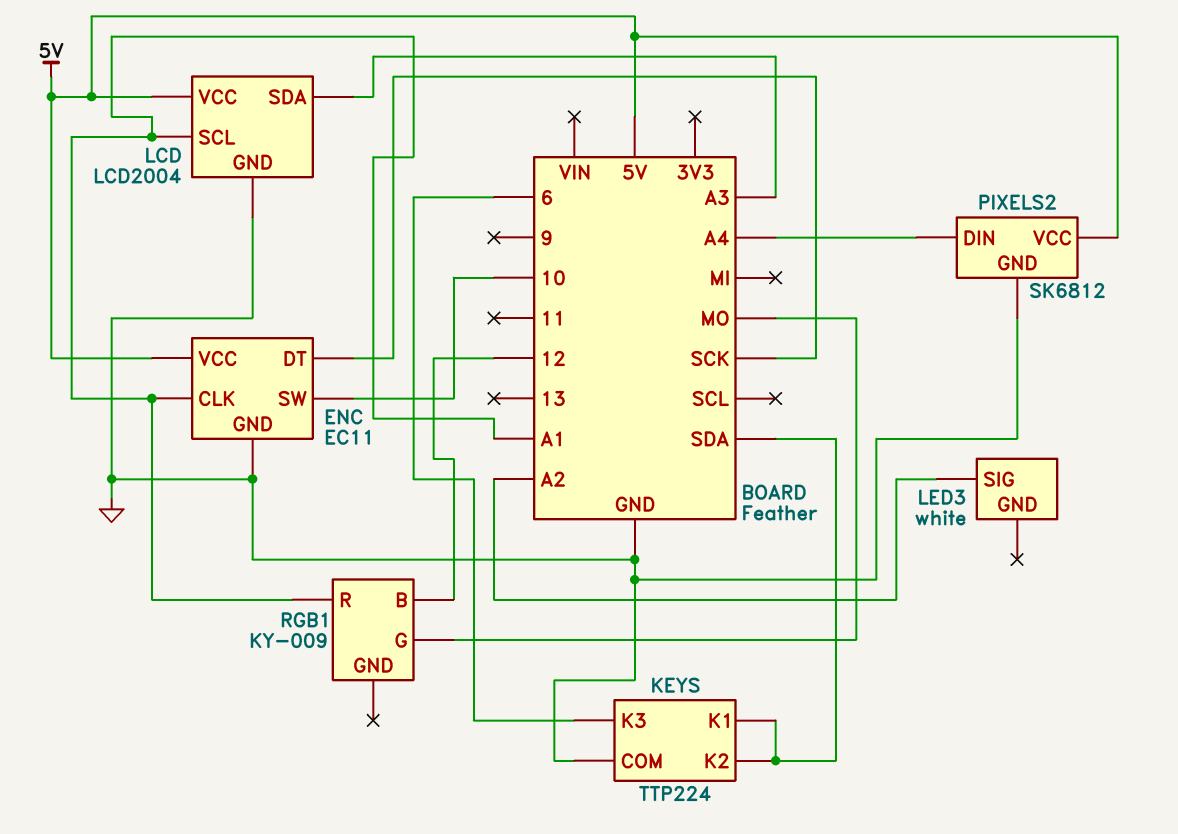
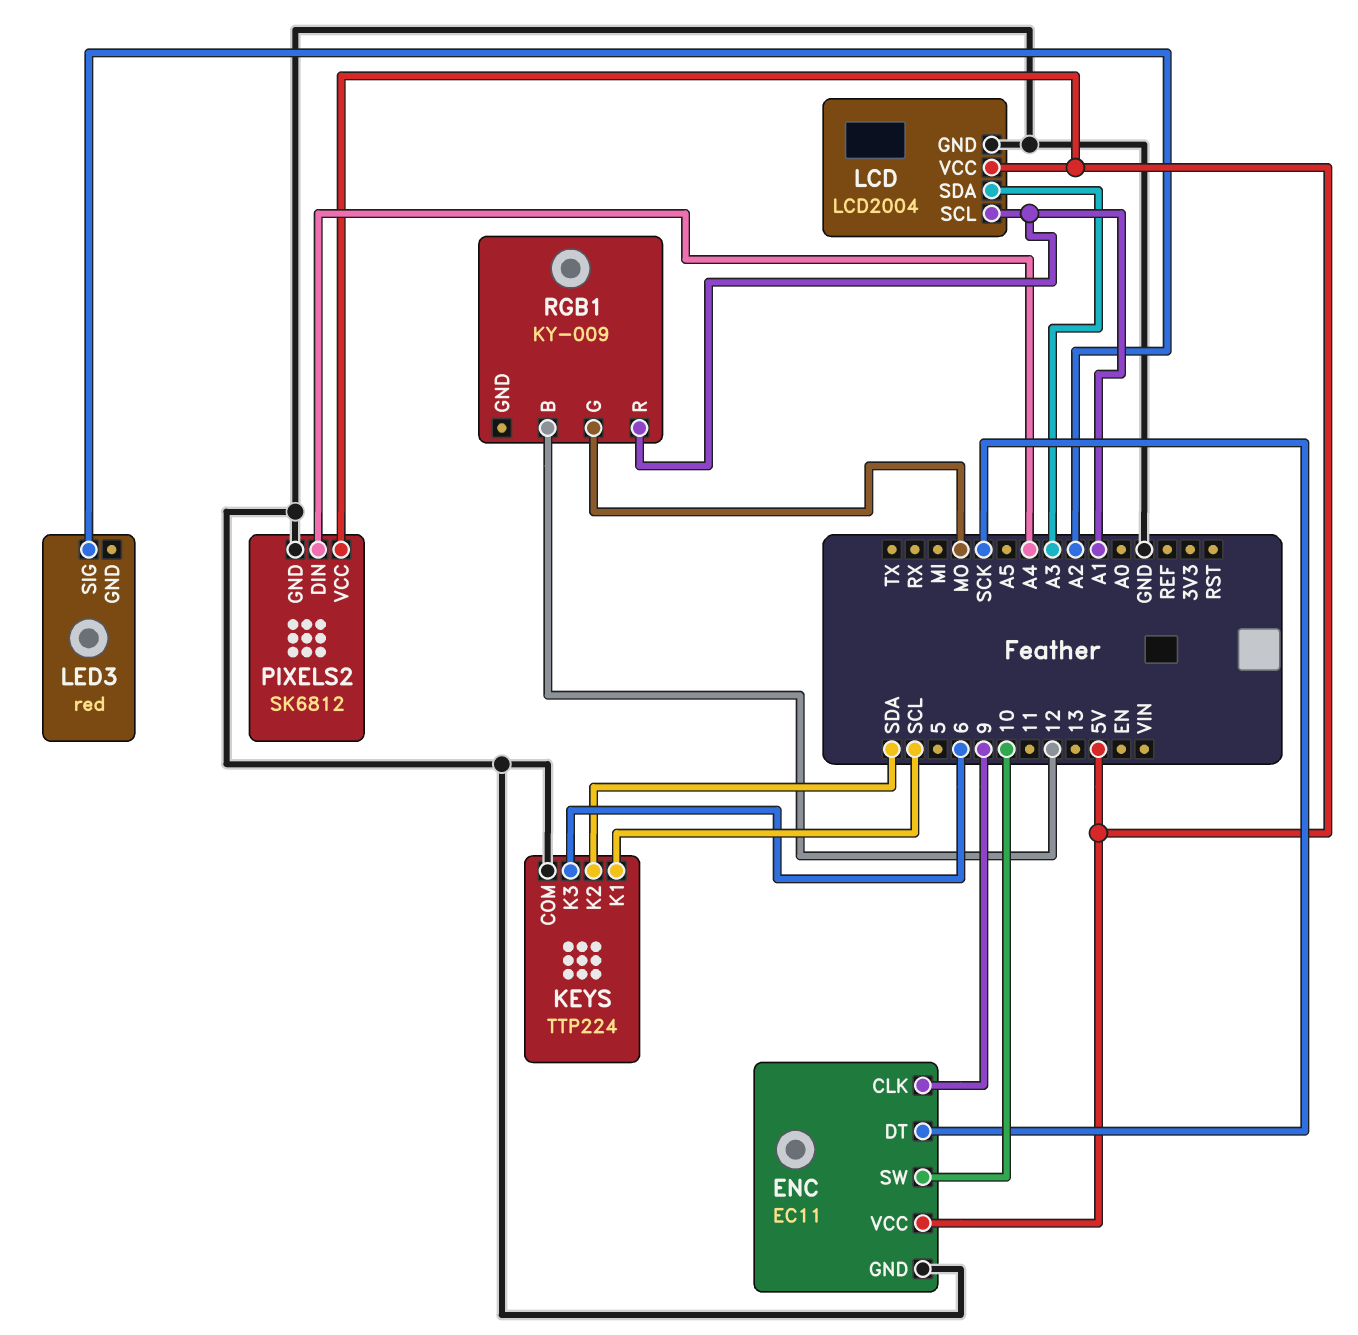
ENC pin CLK: A1 -> 9
KEYS pin K1: SDA -> SCL
LED3: white -> red

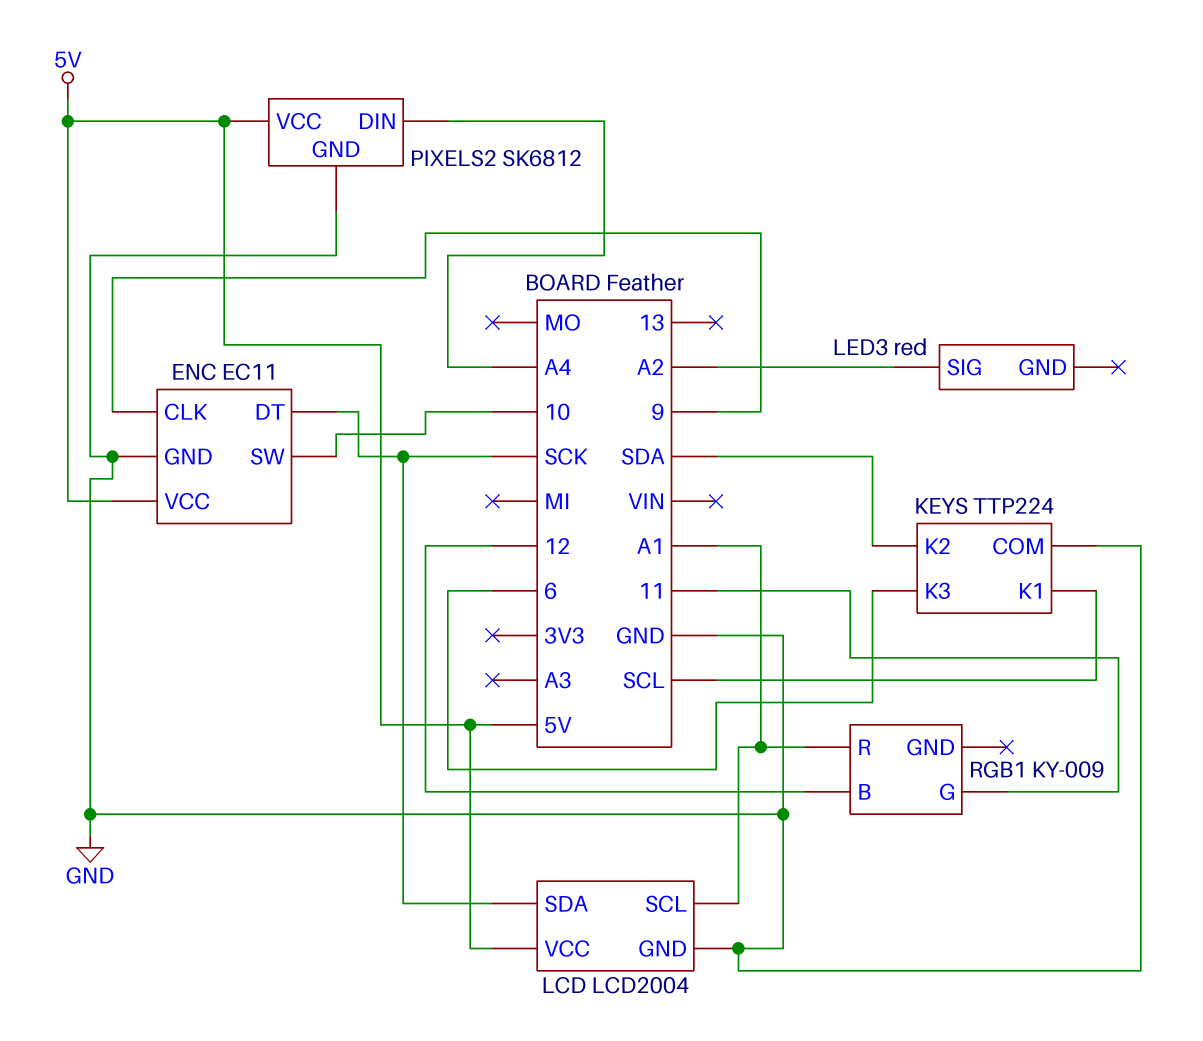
LCD pin SDA: A3 -> SCK
RGB1 pin G: MO -> 11

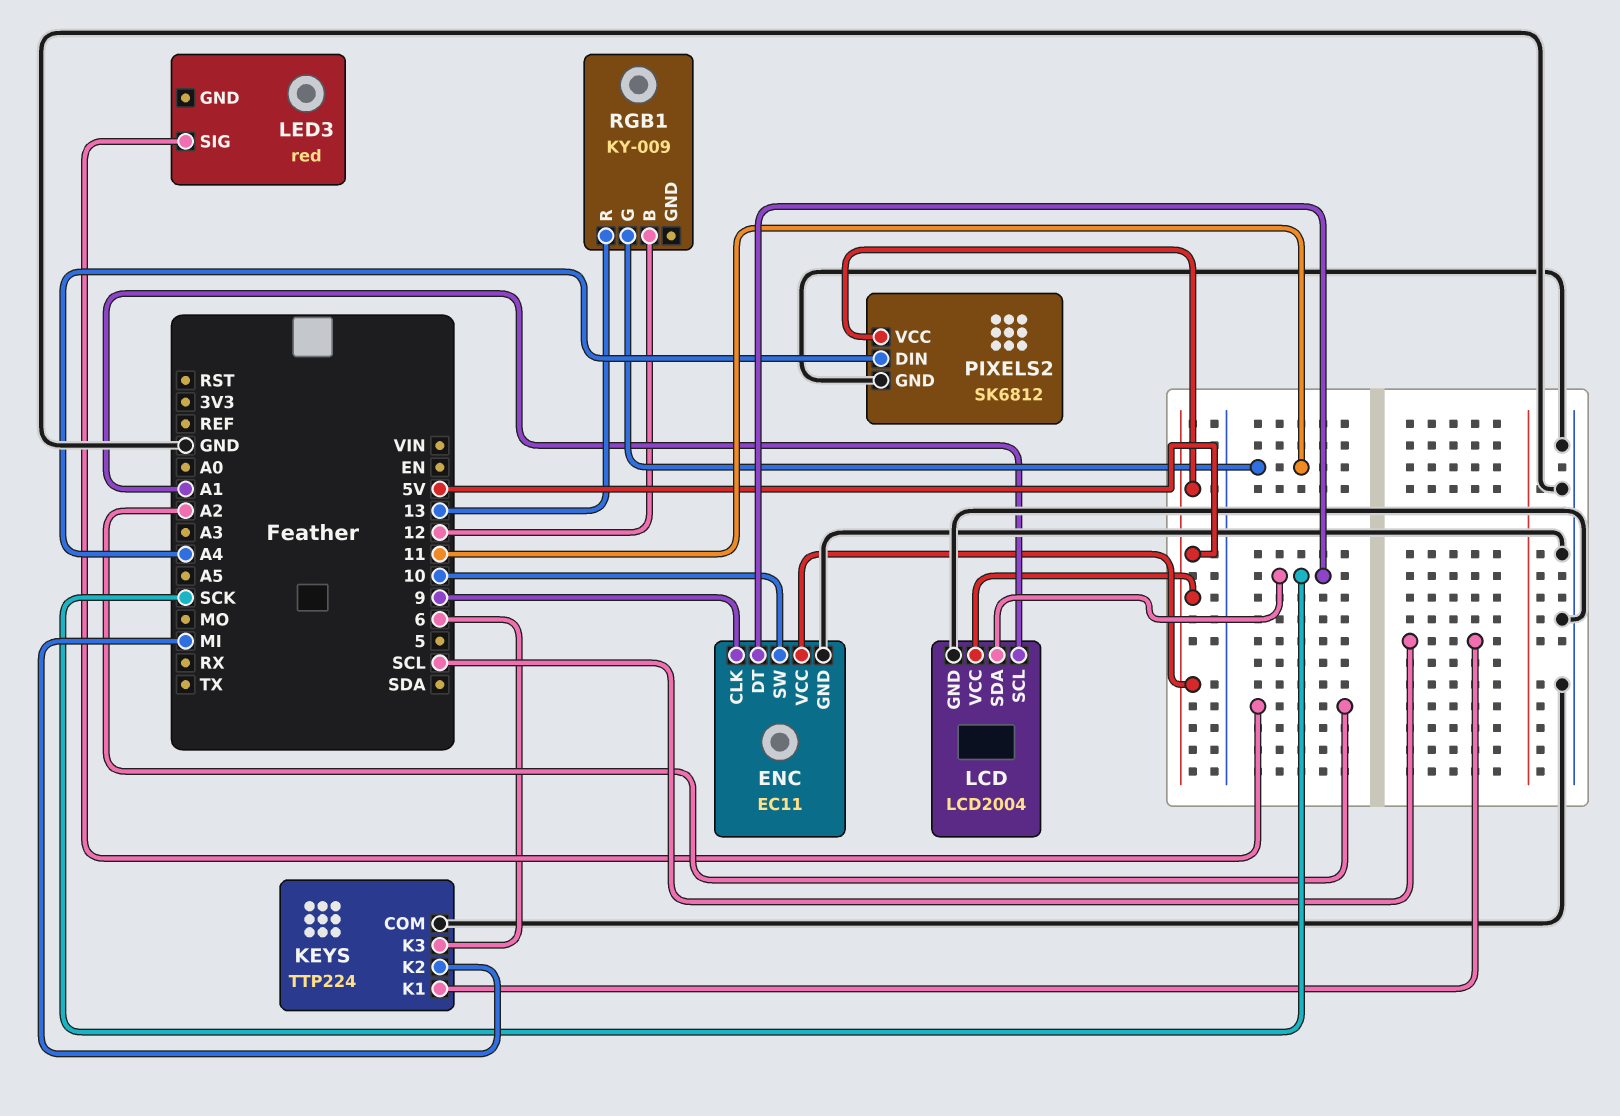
KEYS pin K2: SDA -> MI
RGB1 pin R: A1 -> 13

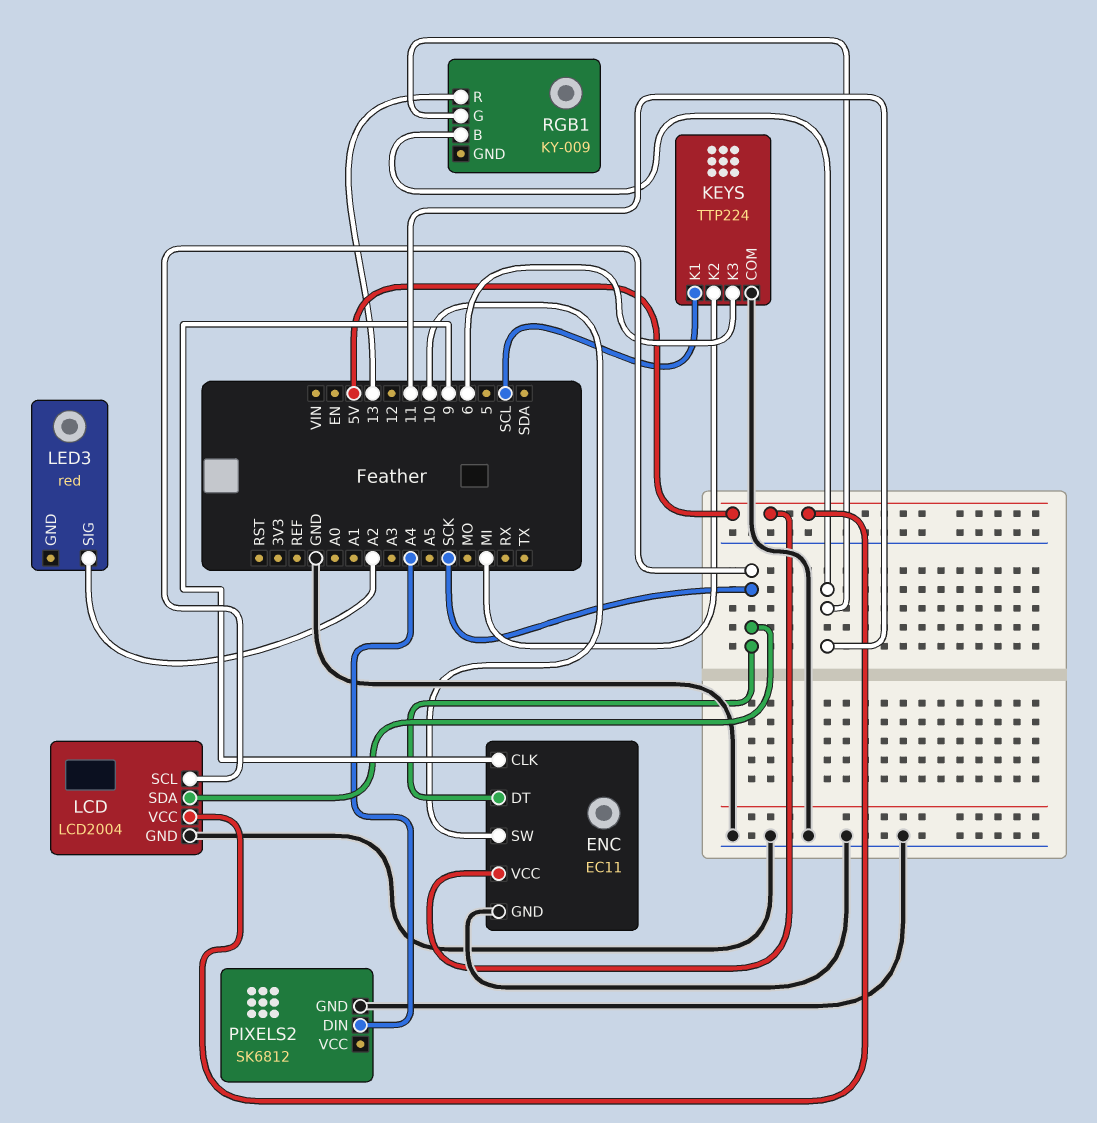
LCD pin SCL: A1 -> SCK
PIXELS2 pin VCC: 5V -> none
RGB1 pin B: 12 -> 11

